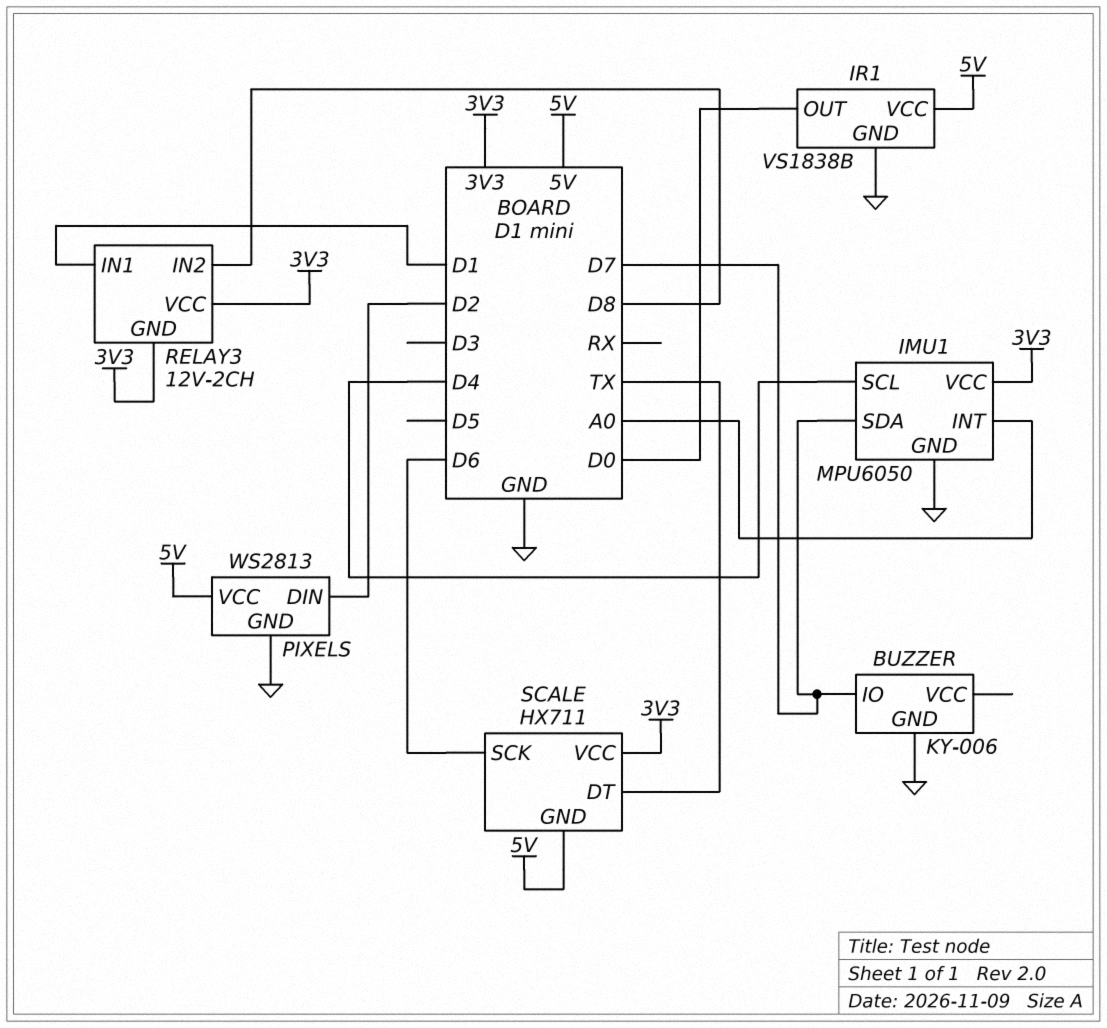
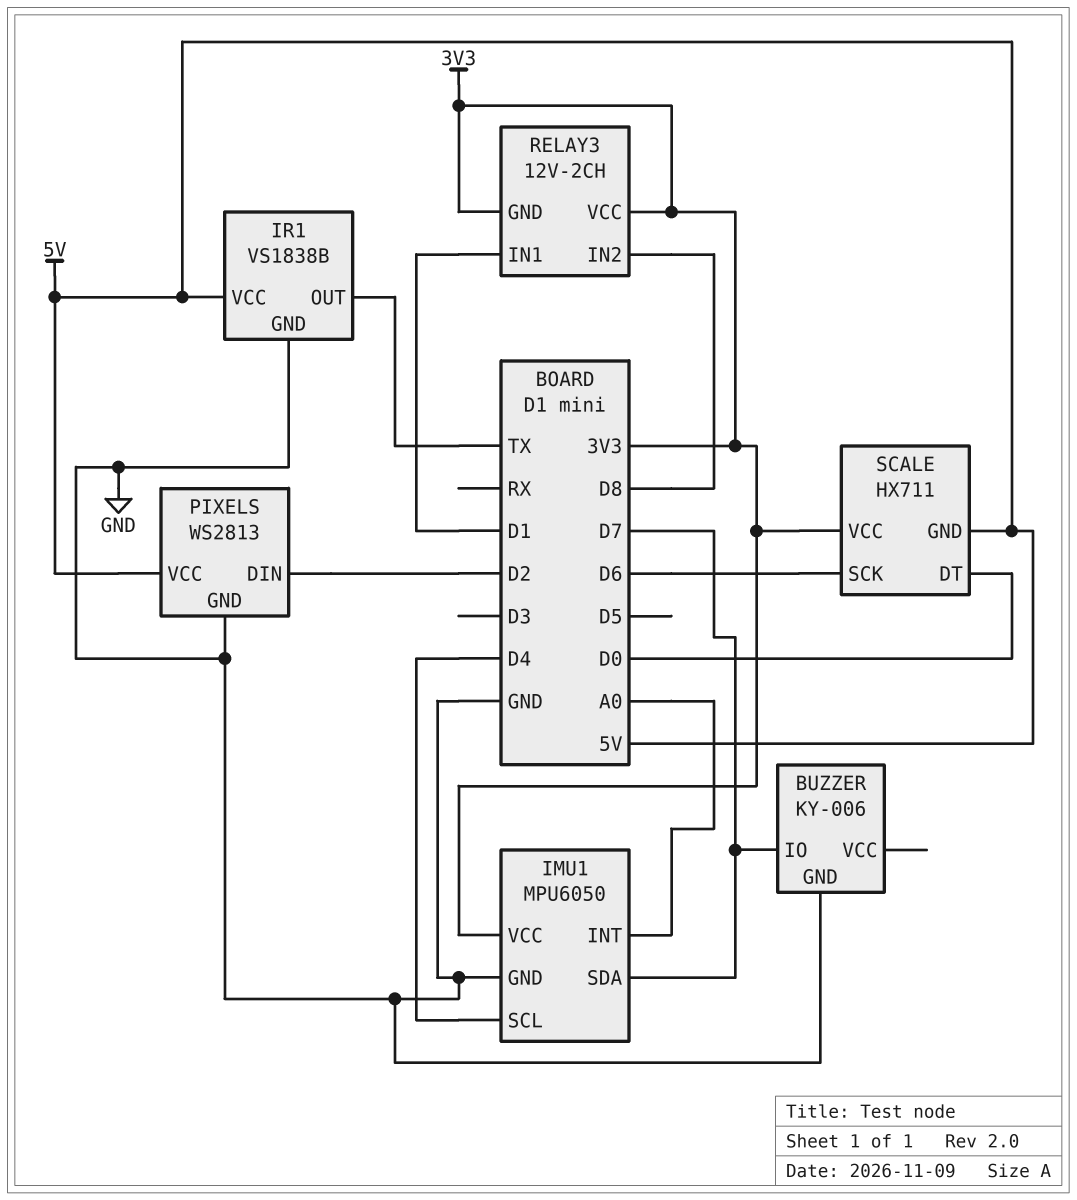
IR1 pin OUT: D0 -> TX
SCALE pin DT: TX -> D0

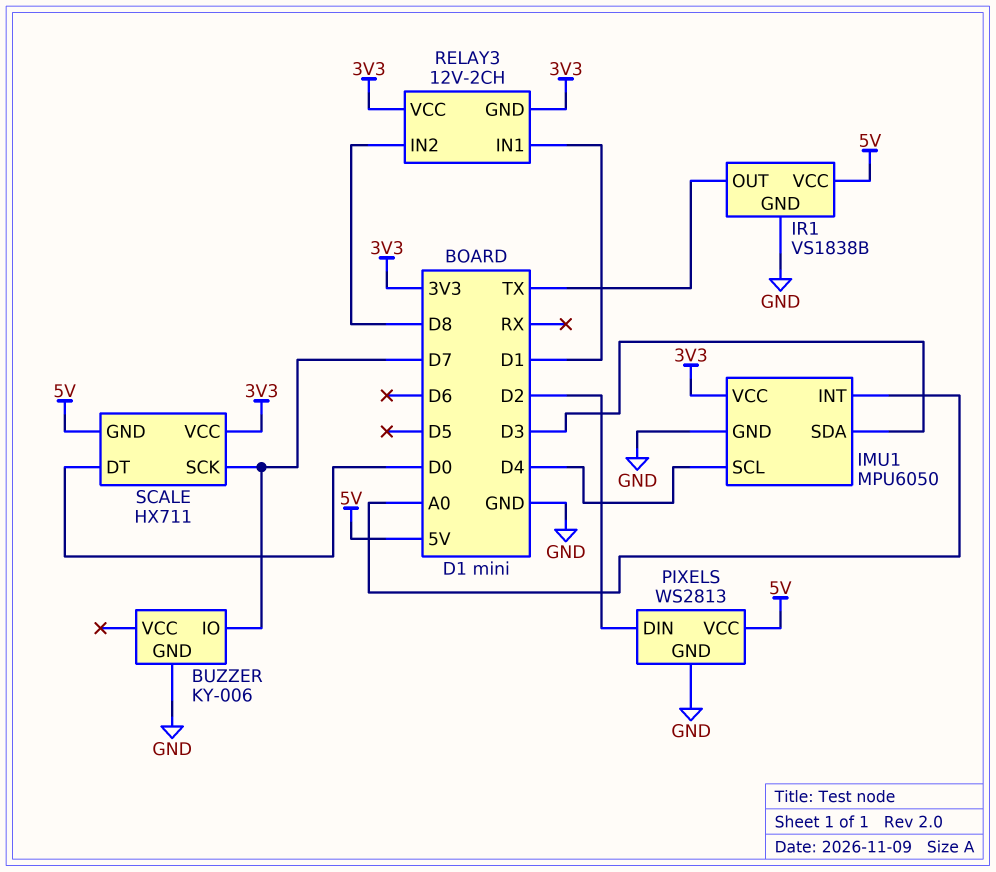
IMU1 pin SDA: D7 -> D3
SCALE pin SCK: D6 -> D7

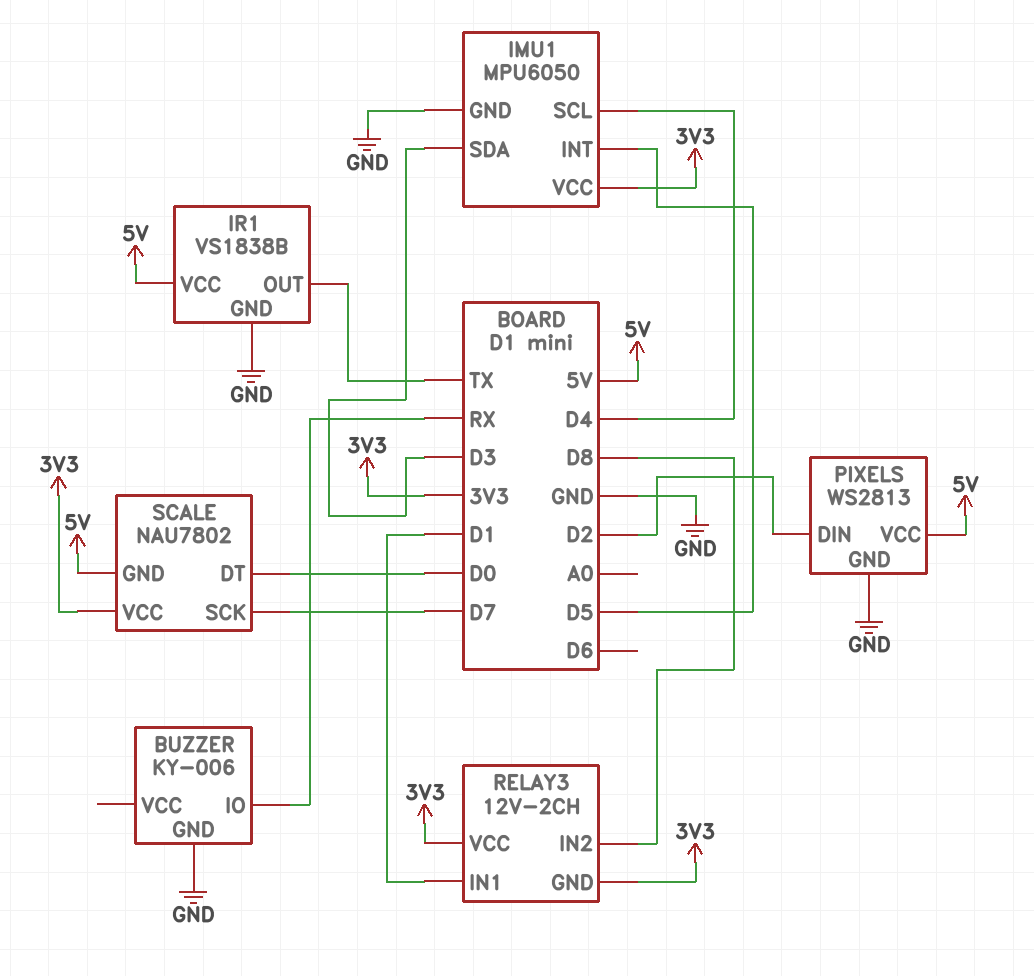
BUZZER pin IO: D7 -> RX
IMU1 pin INT: A0 -> D5
SCALE: HX711 -> NAU7802

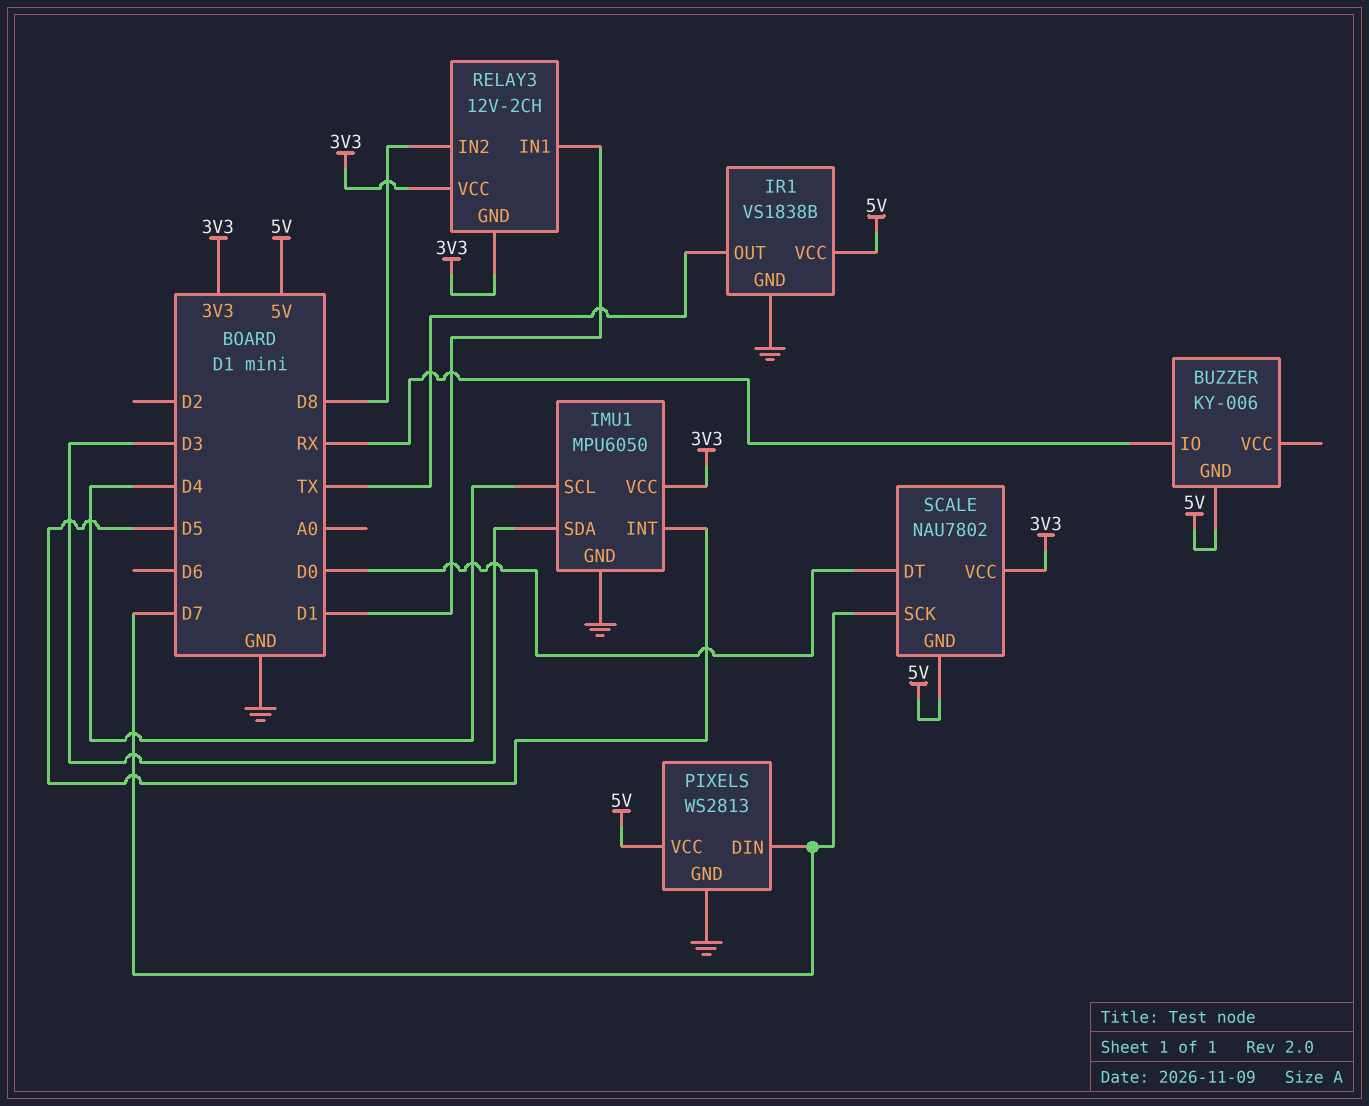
BUZZER pin GND: GND -> 5V
PIXELS pin DIN: D2 -> D7

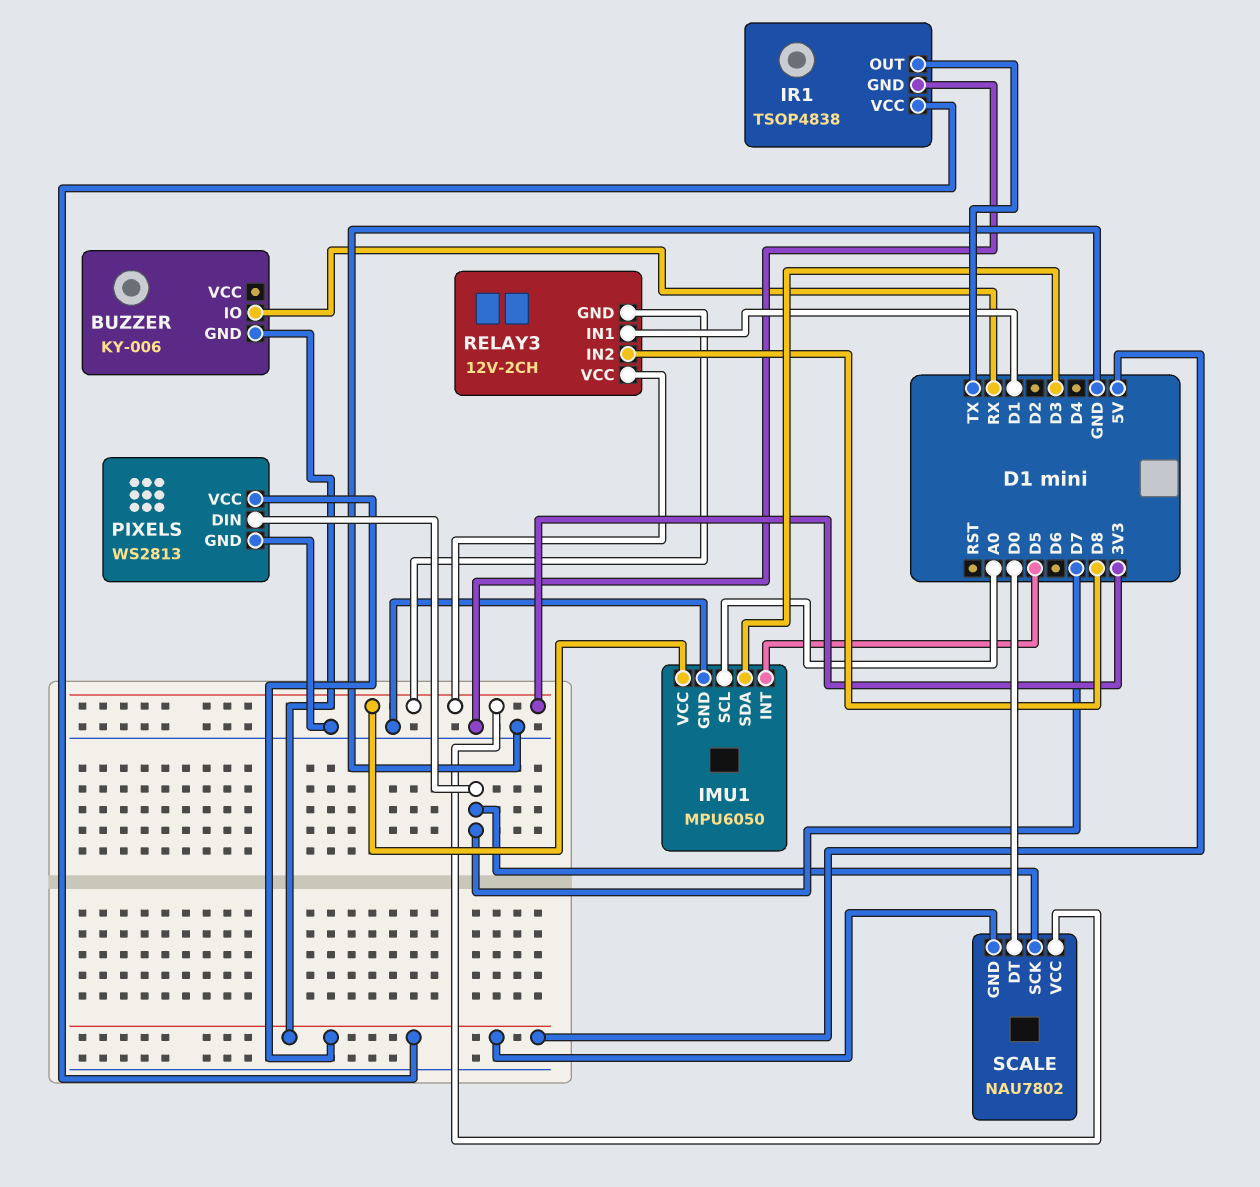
IMU1 pin SCL: D4 -> A0
IR1: VS1838B -> TSOP4838

